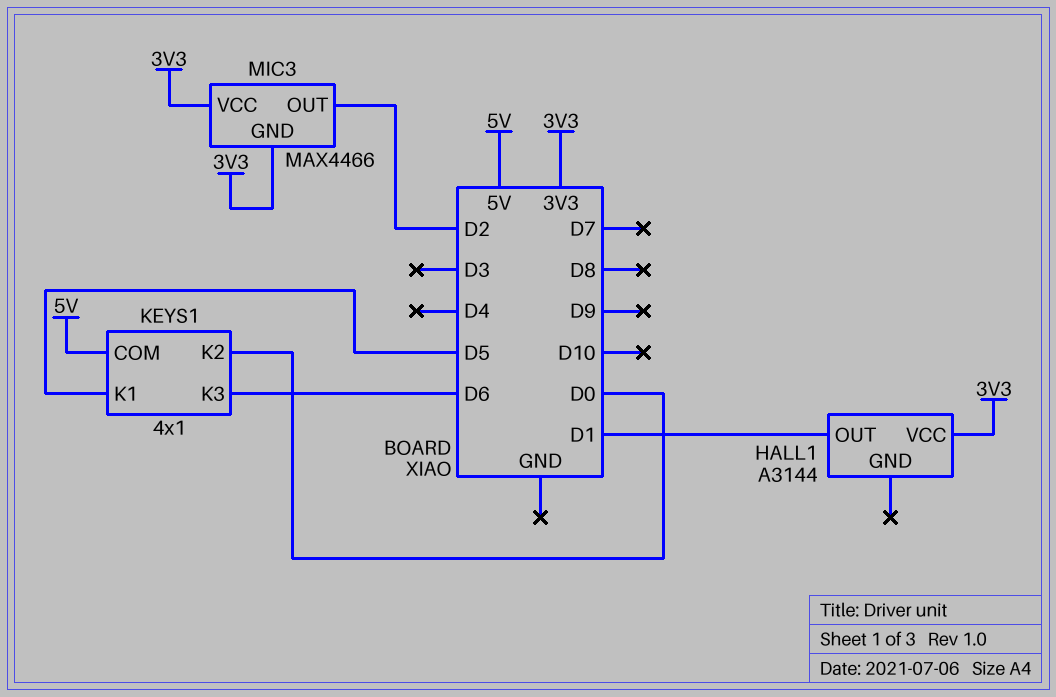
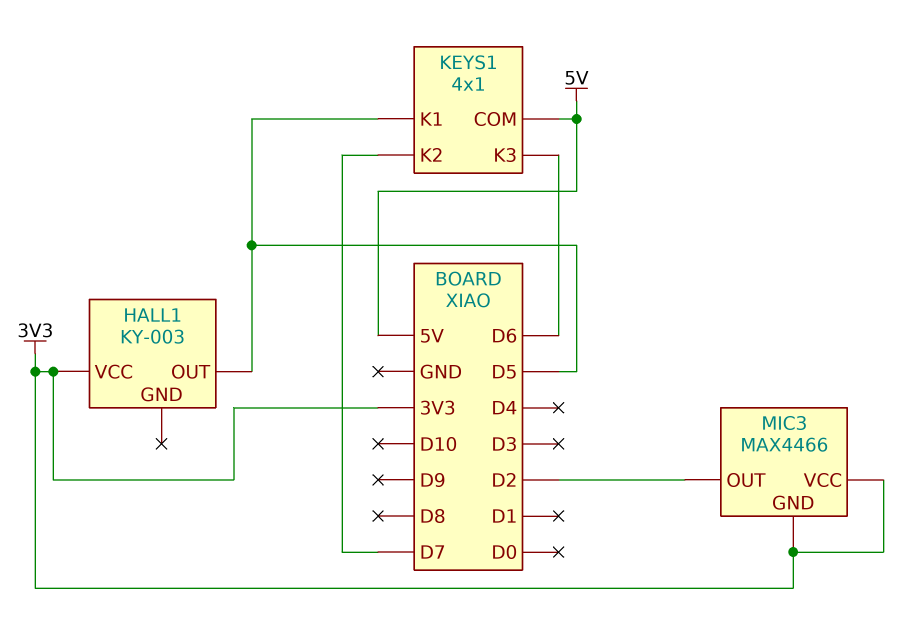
HALL1: A3144 -> KY-003
HALL1 pin OUT: D1 -> D5
KEYS1 pin K2: D0 -> D7

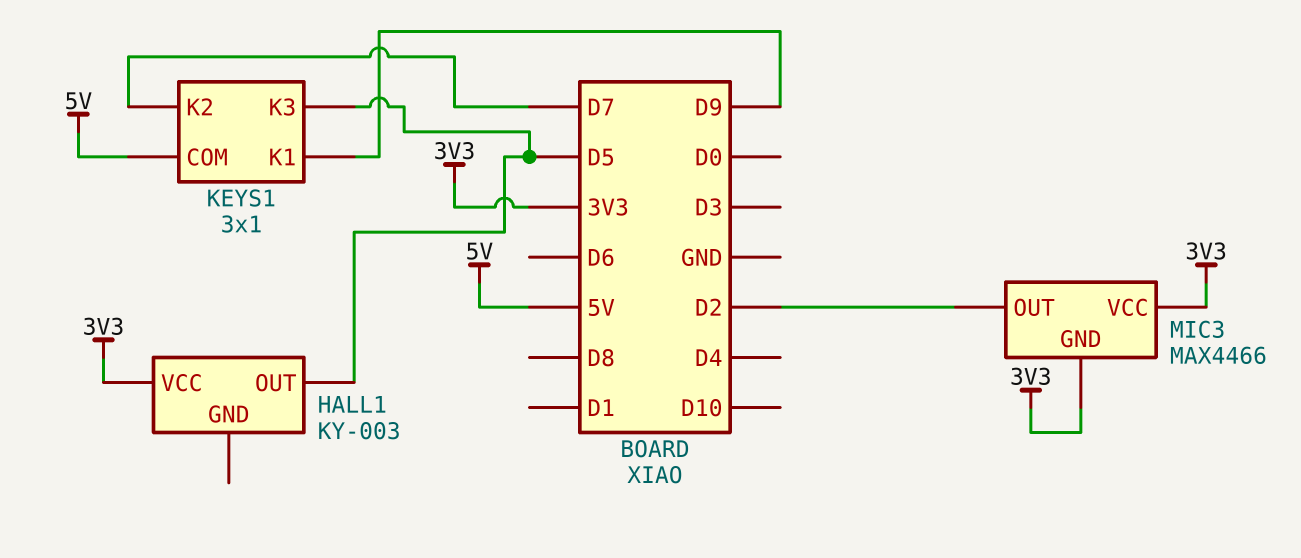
KEYS1: 4x1 -> 3x1
KEYS1 pin K1: D5 -> D9
KEYS1 pin K3: D6 -> D5

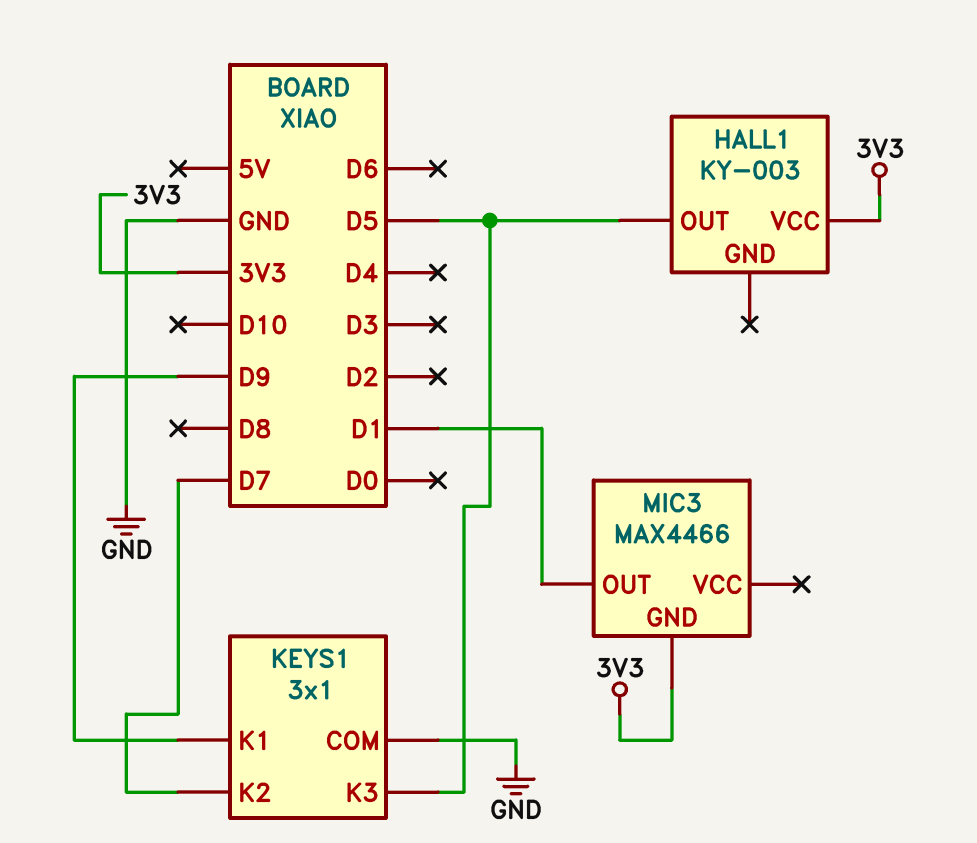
KEYS1 pin COM: 5V -> GND
MIC3 pin OUT: D2 -> D1
MIC3 pin VCC: 3V3 -> none

